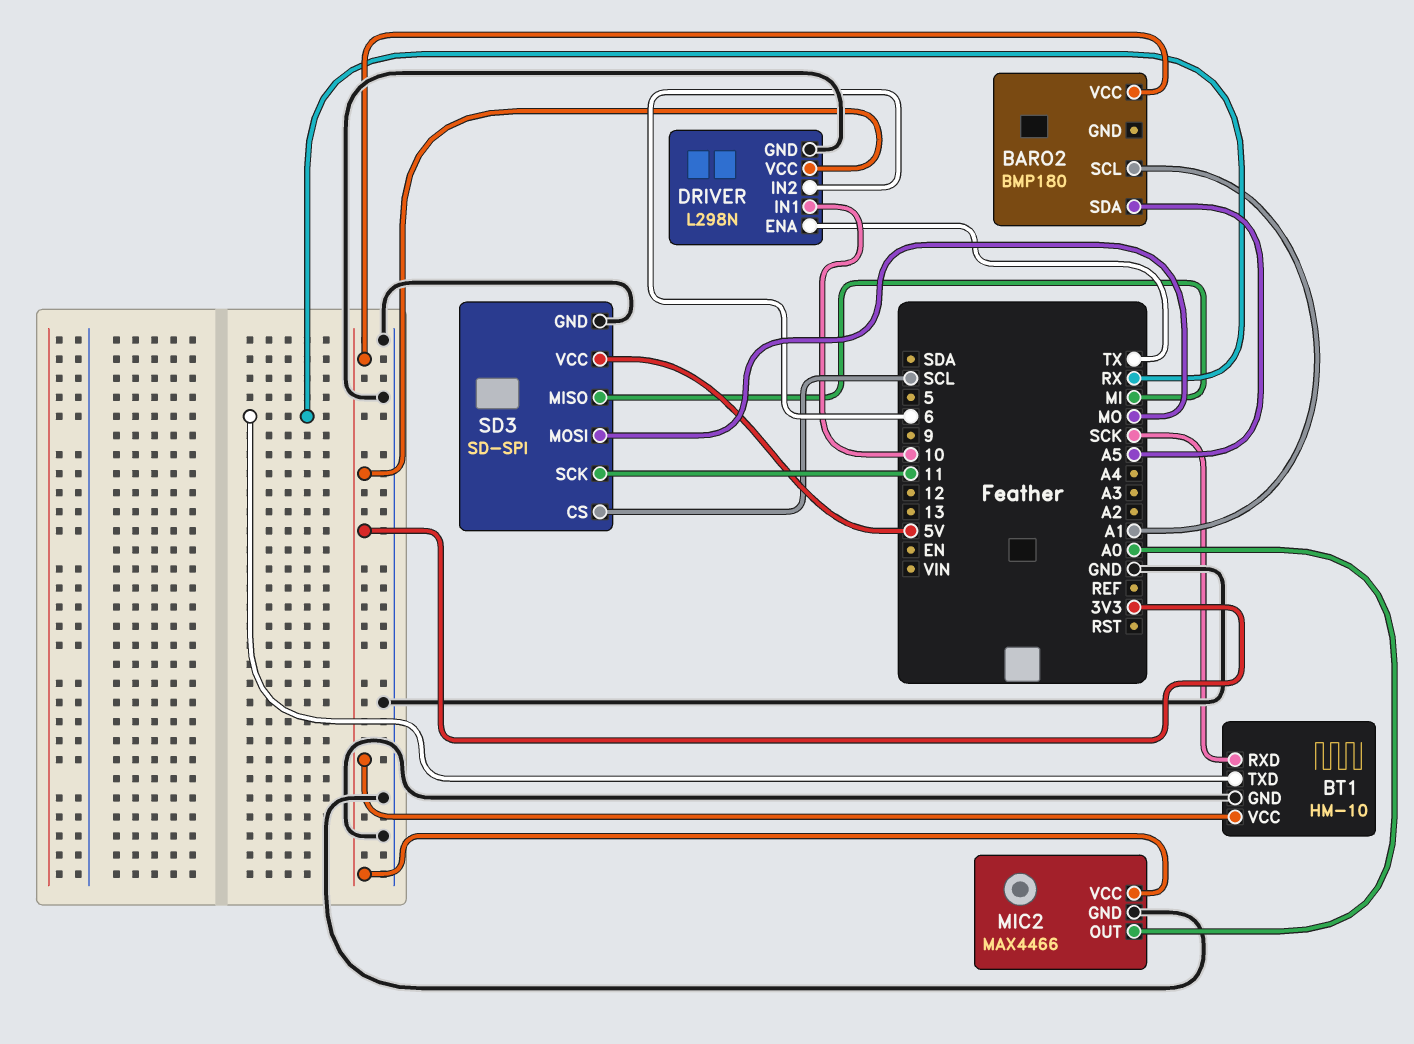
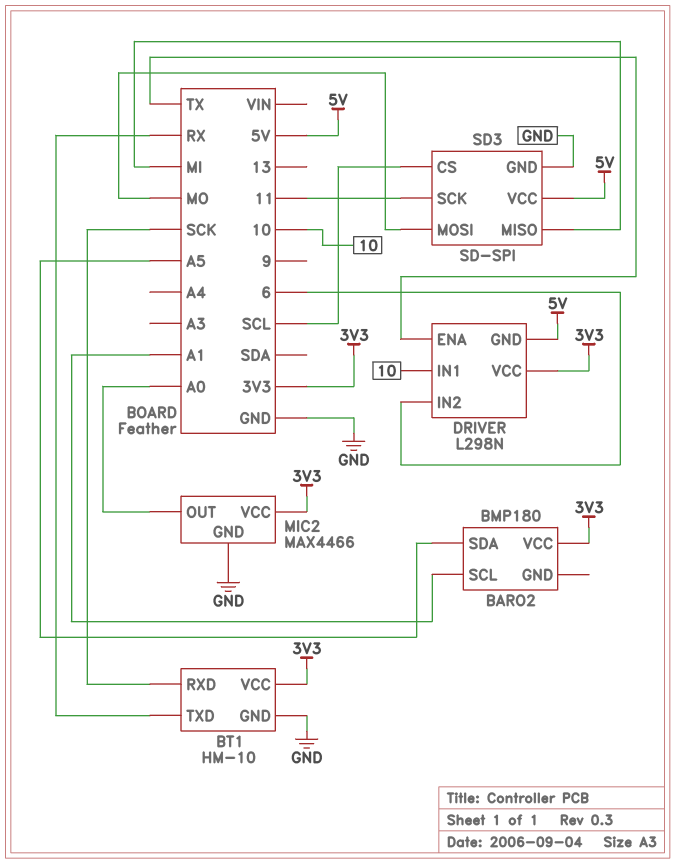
DRIVER pin GND: GND -> 5V

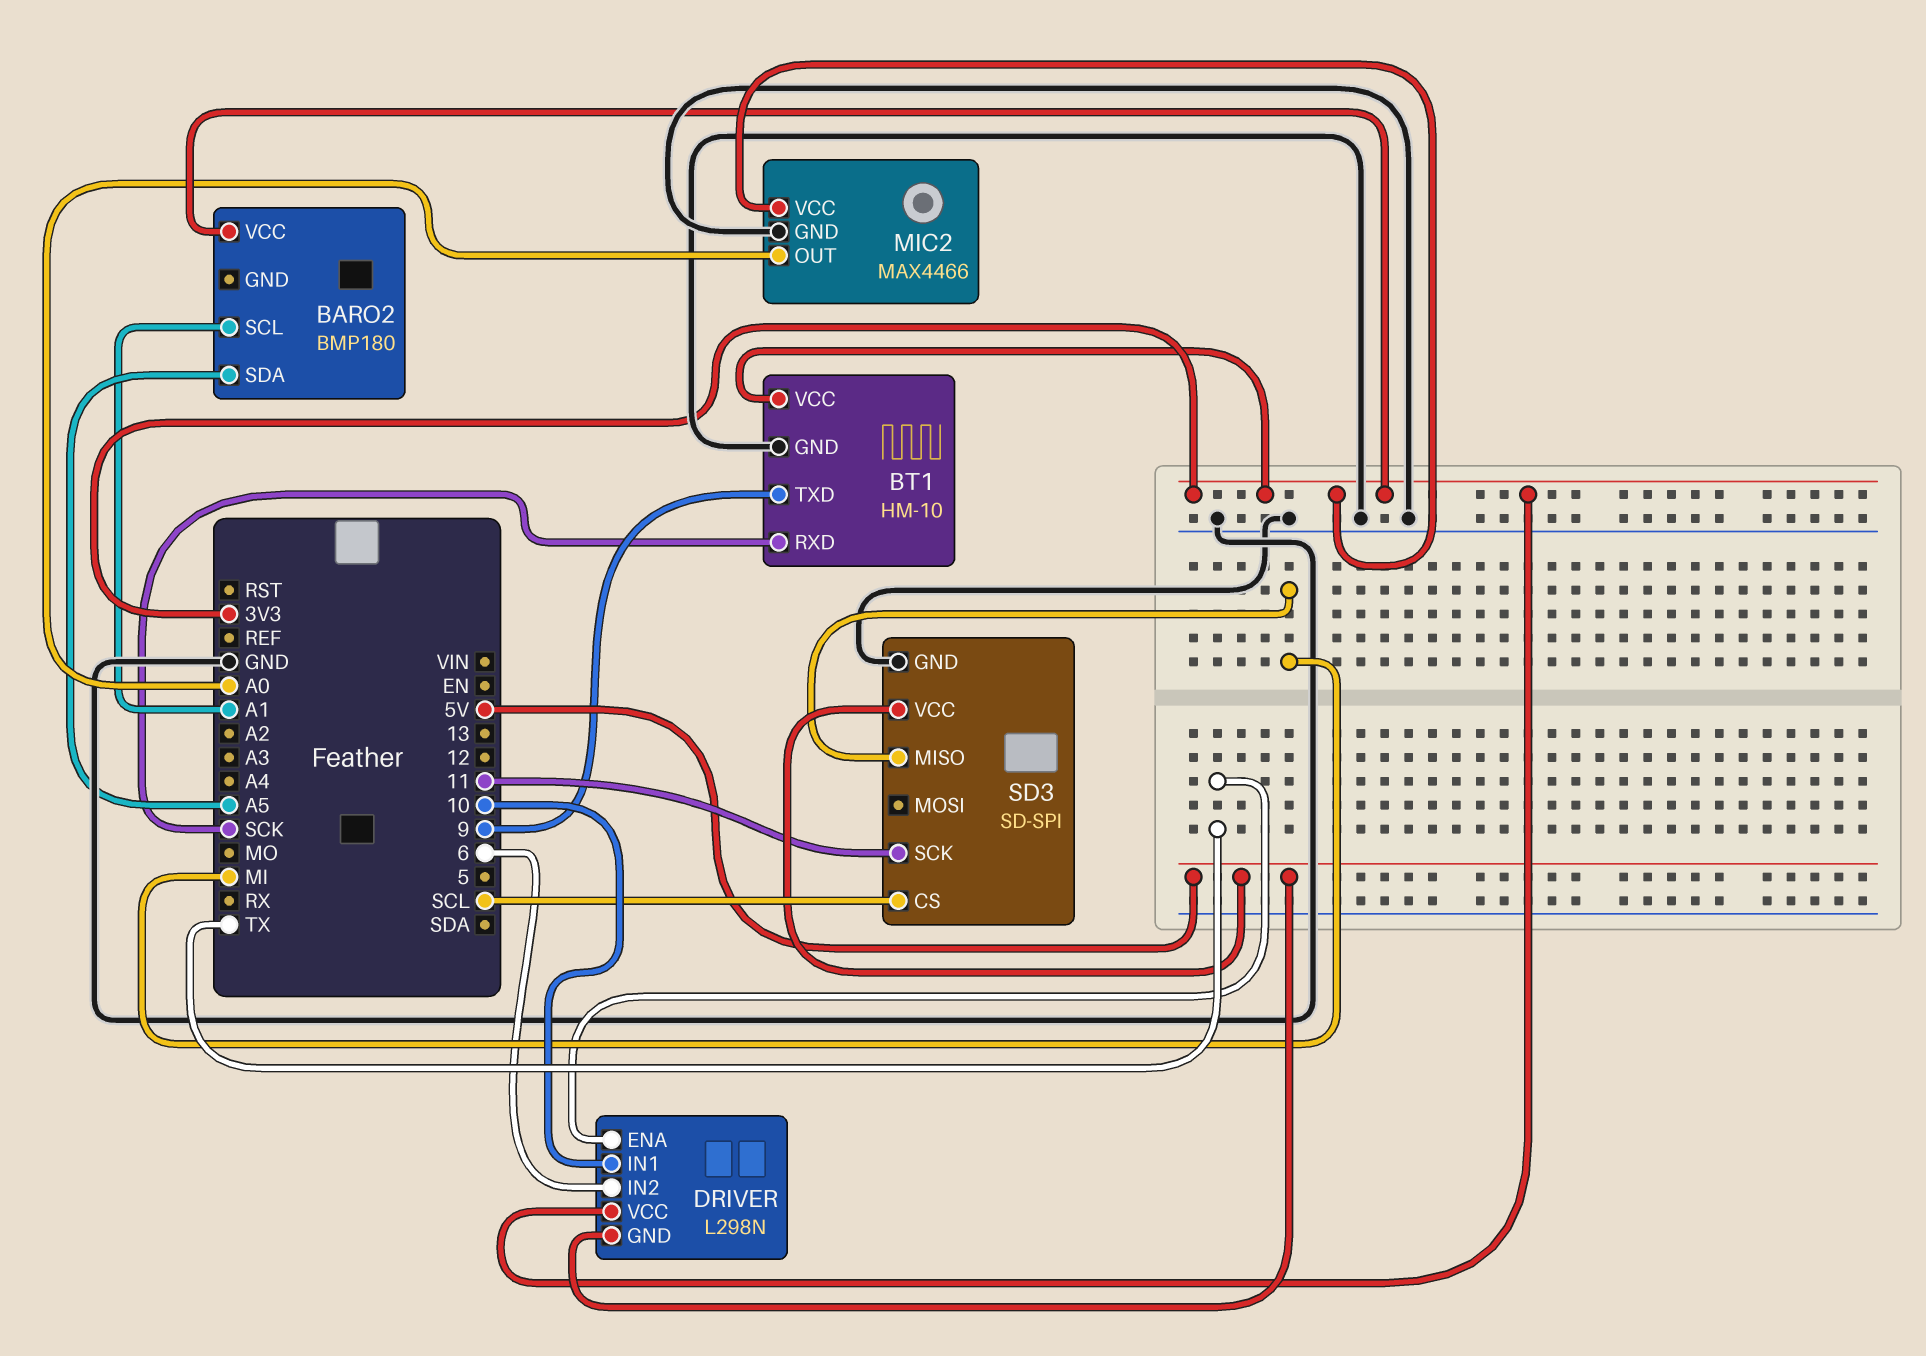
BT1 pin TXD: RX -> 9
SD3 pin MOSI: MO -> none

